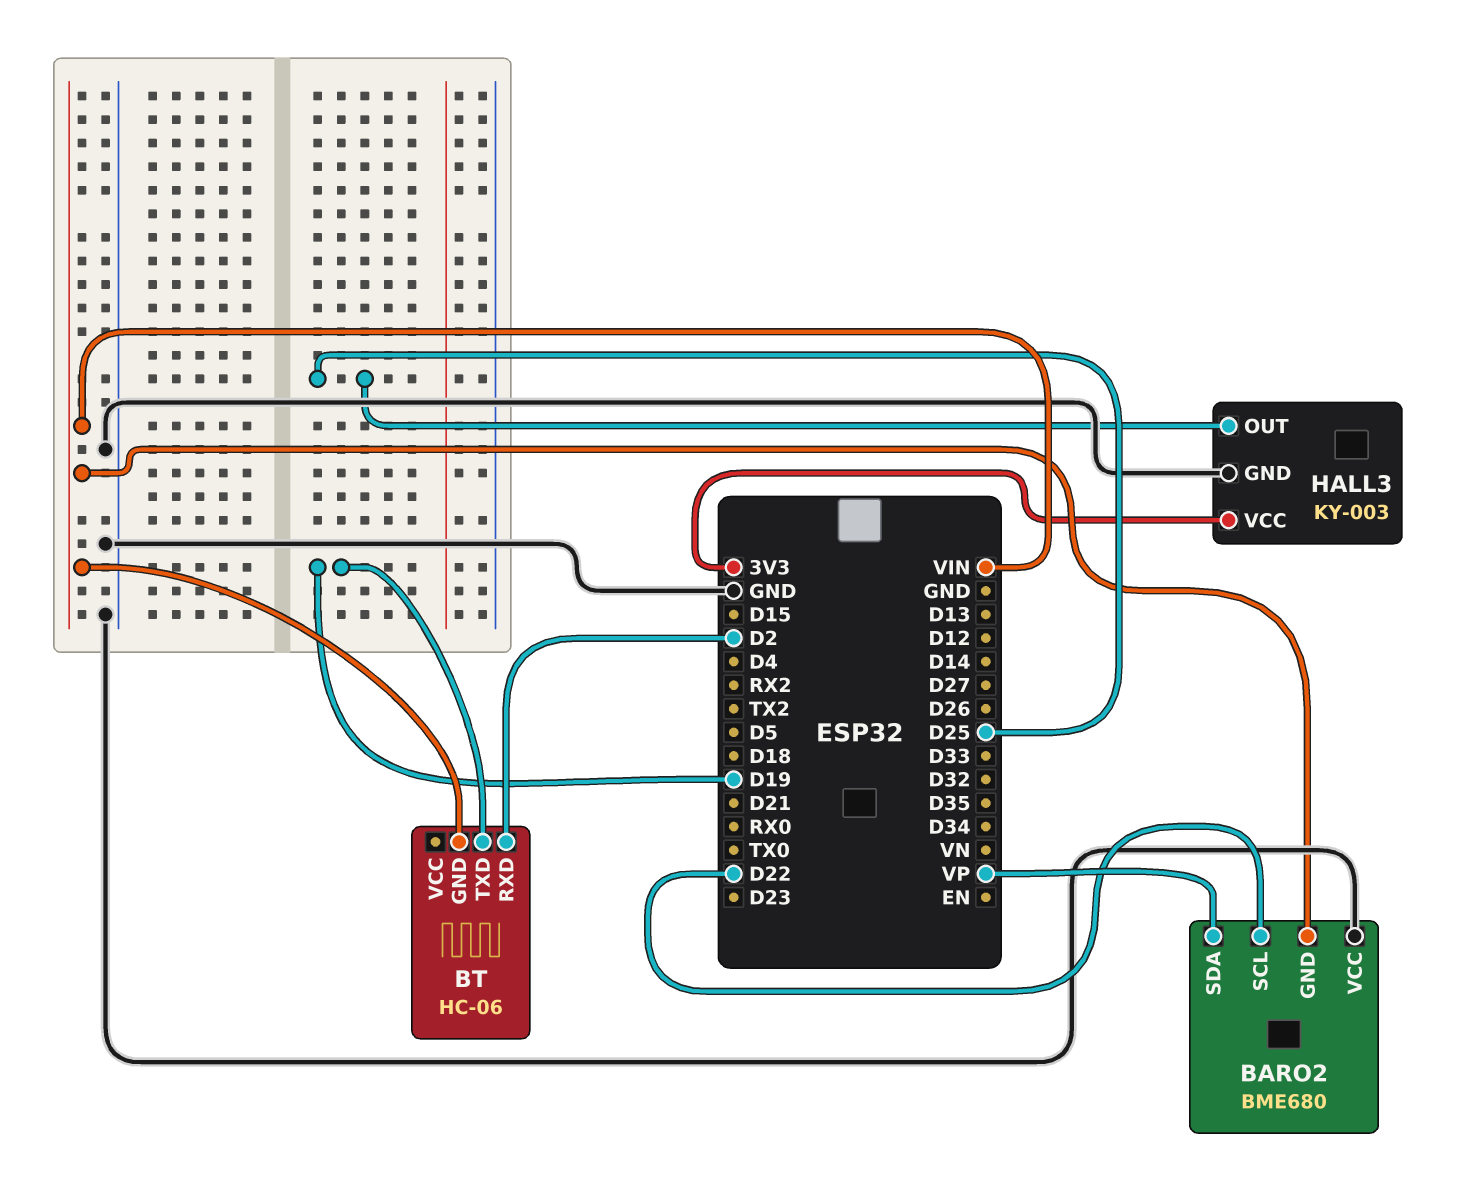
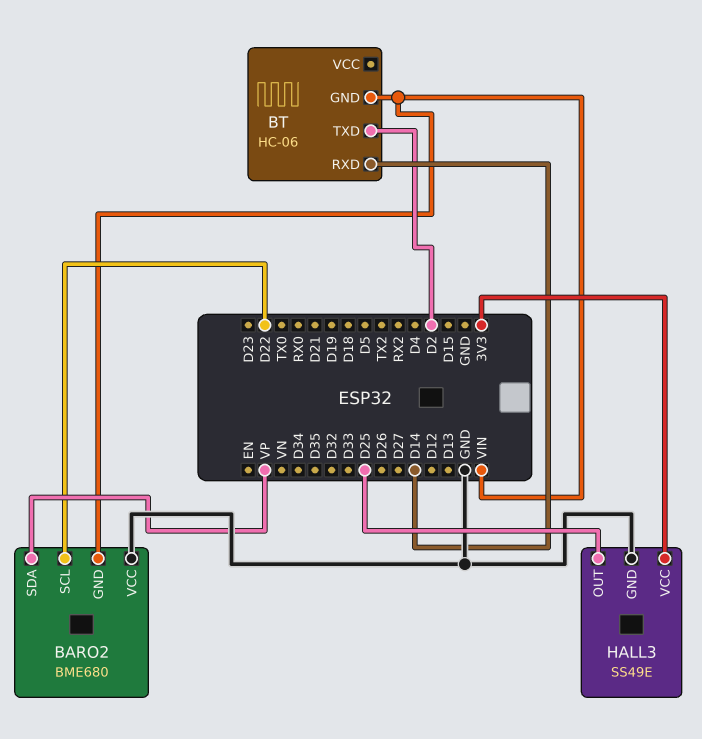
BT pin RXD: D2 -> D14
BT pin TXD: D19 -> D2
HALL3: KY-003 -> SS49E

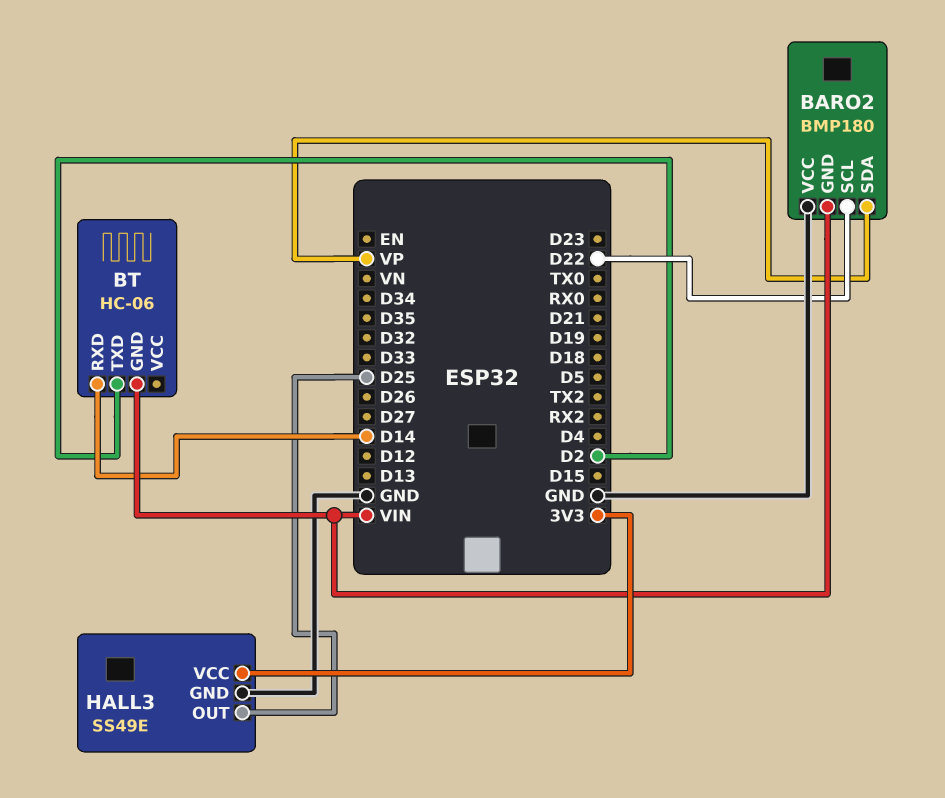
BARO2: BME680 -> BMP180

